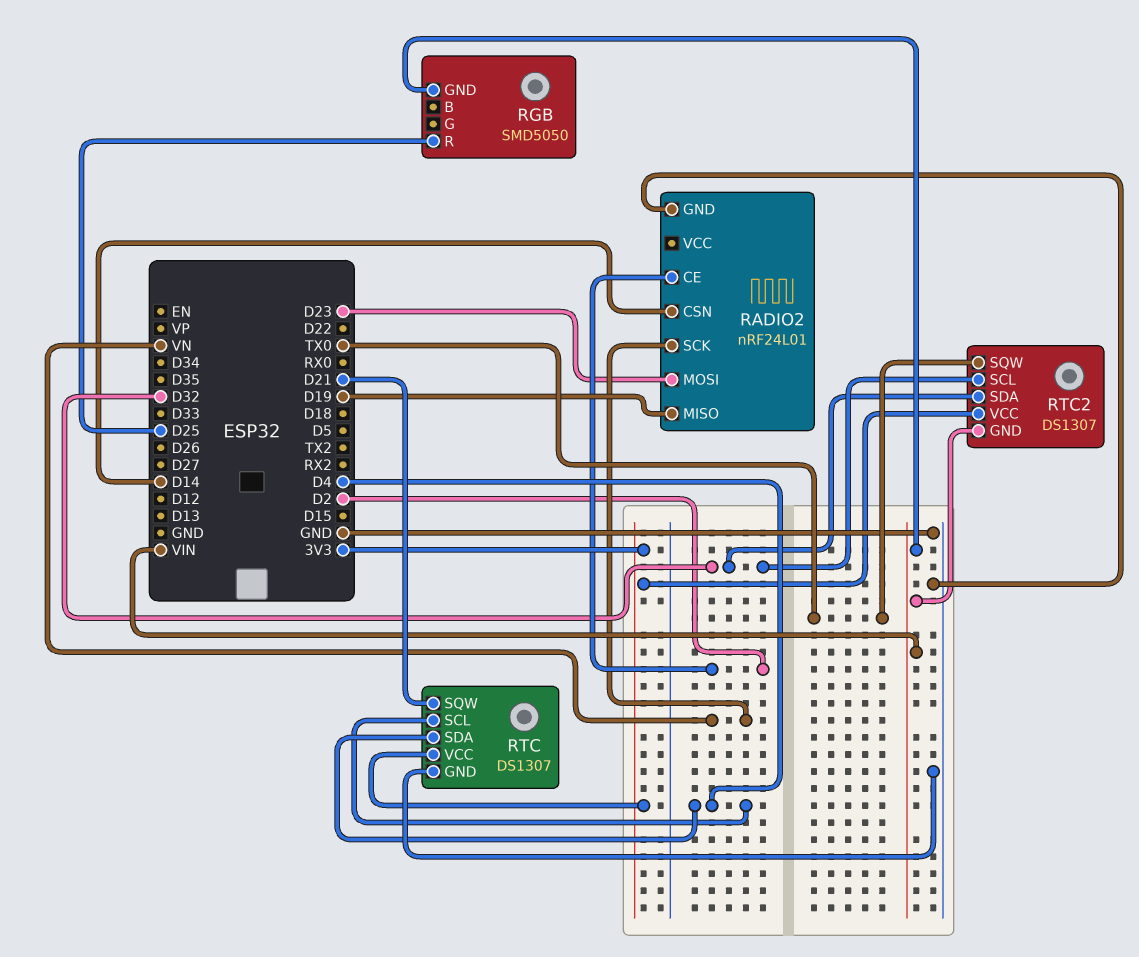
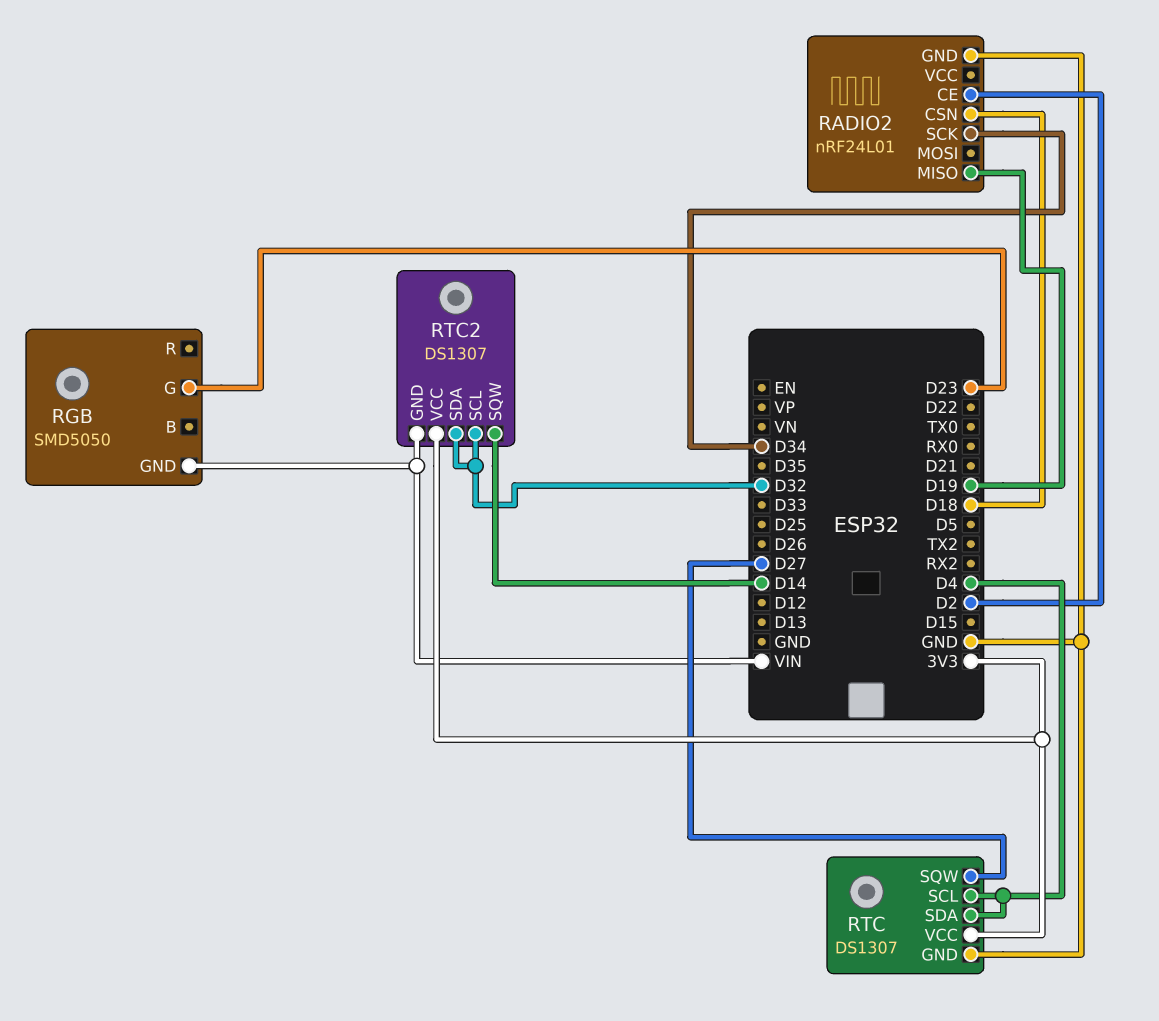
RADIO2 pin CSN: D14 -> D18
RADIO2 pin MOSI: D23 -> none
RADIO2 pin SCK: VN -> D34
RGB pin G: none -> D23
RGB pin R: D25 -> none
RTC pin SQW: D21 -> D27
RTC2 pin SQW: TX0 -> D14

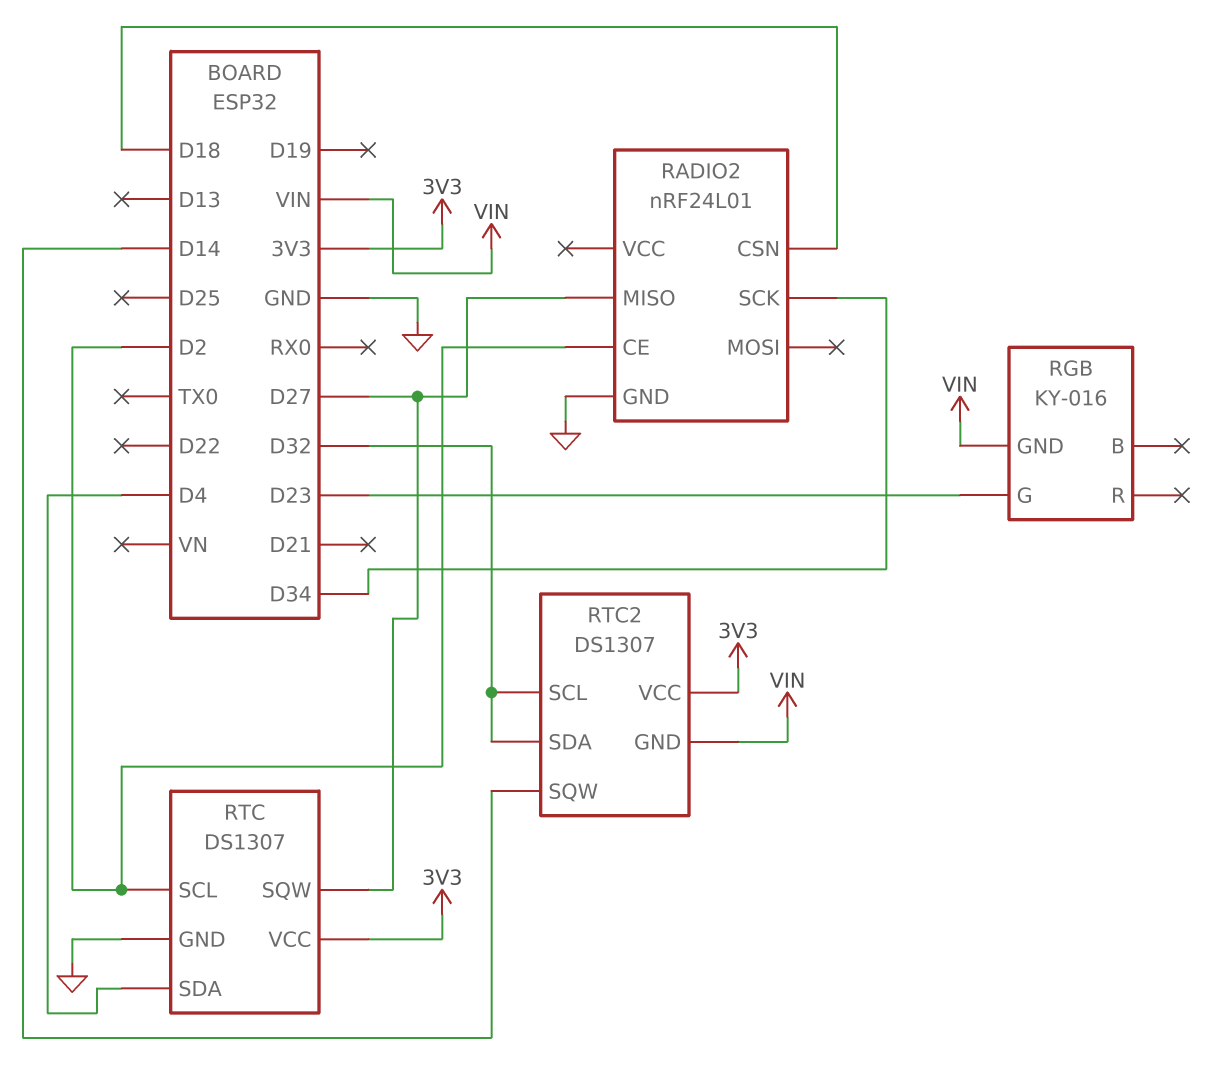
RADIO2 pin MISO: D19 -> D27
RGB: SMD5050 -> KY-016
RTC pin SCL: D4 -> D2

